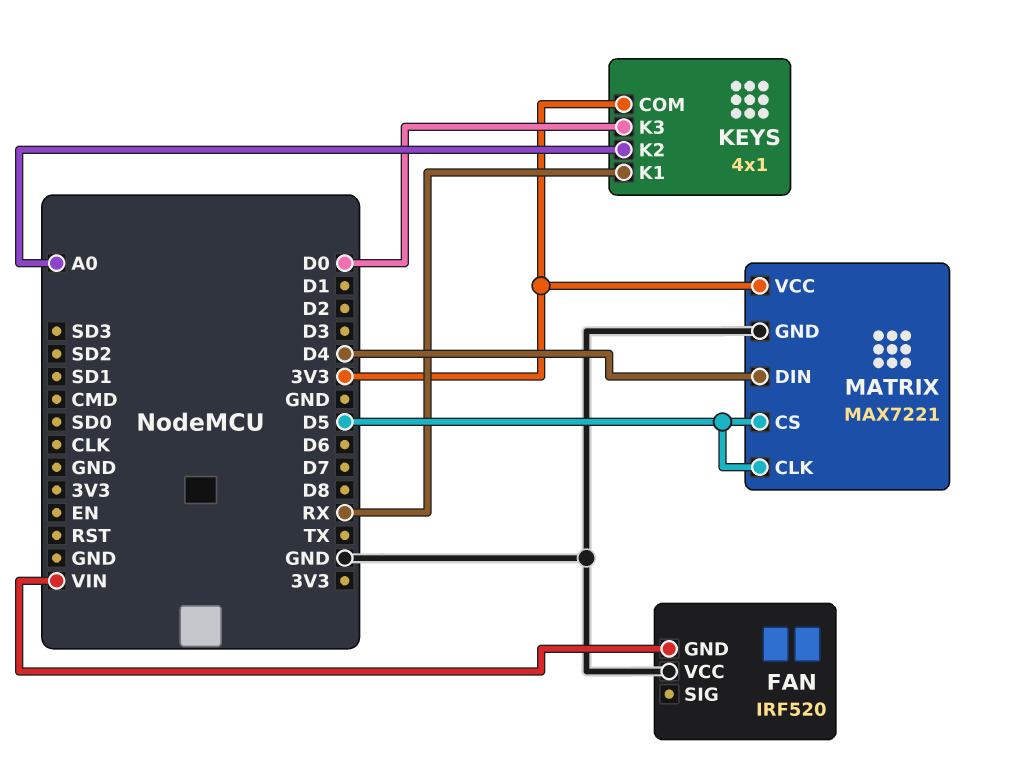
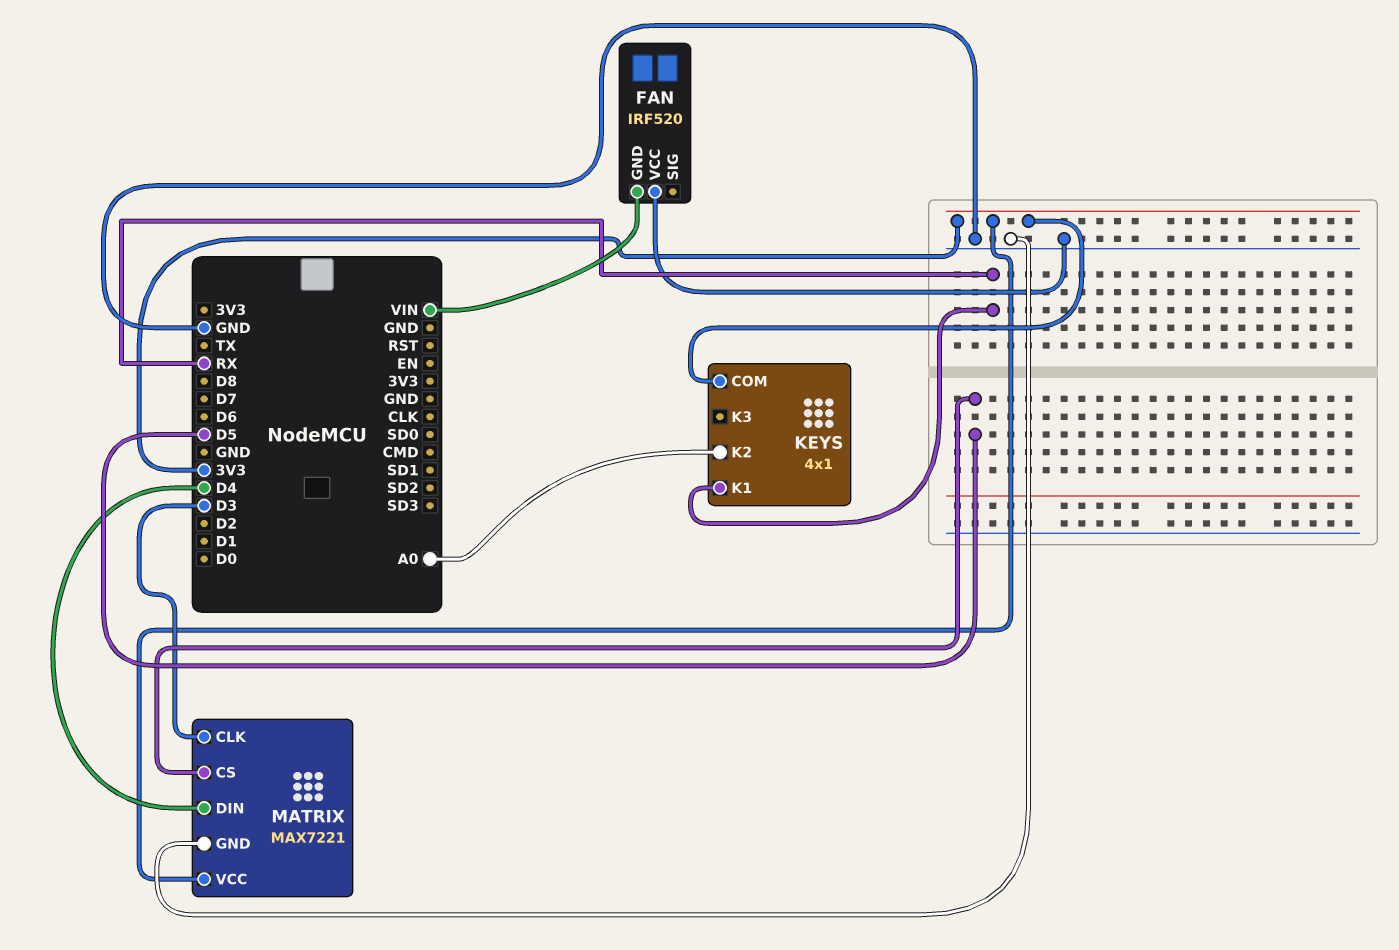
KEYS pin K3: D0 -> none
MATRIX pin CLK: D5 -> D3

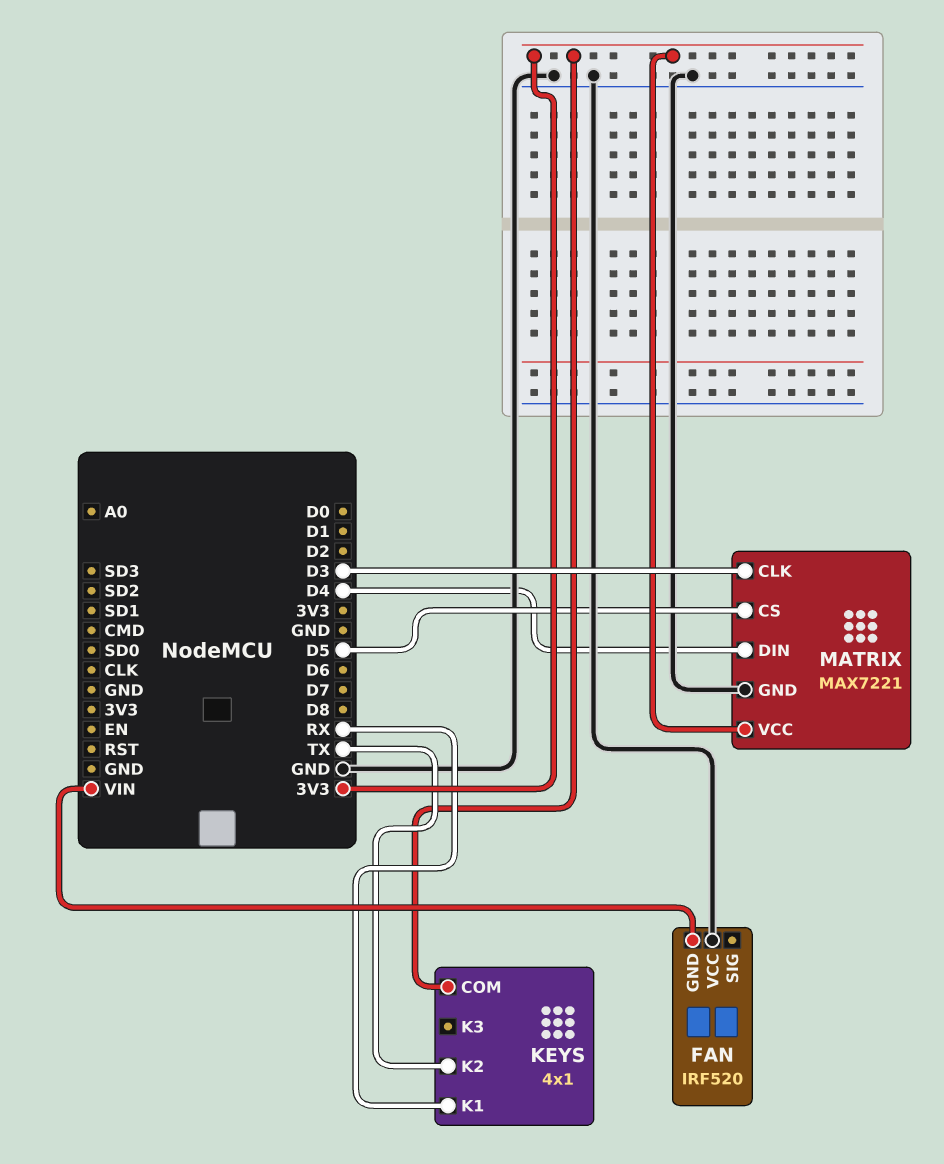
KEYS pin K2: A0 -> TX

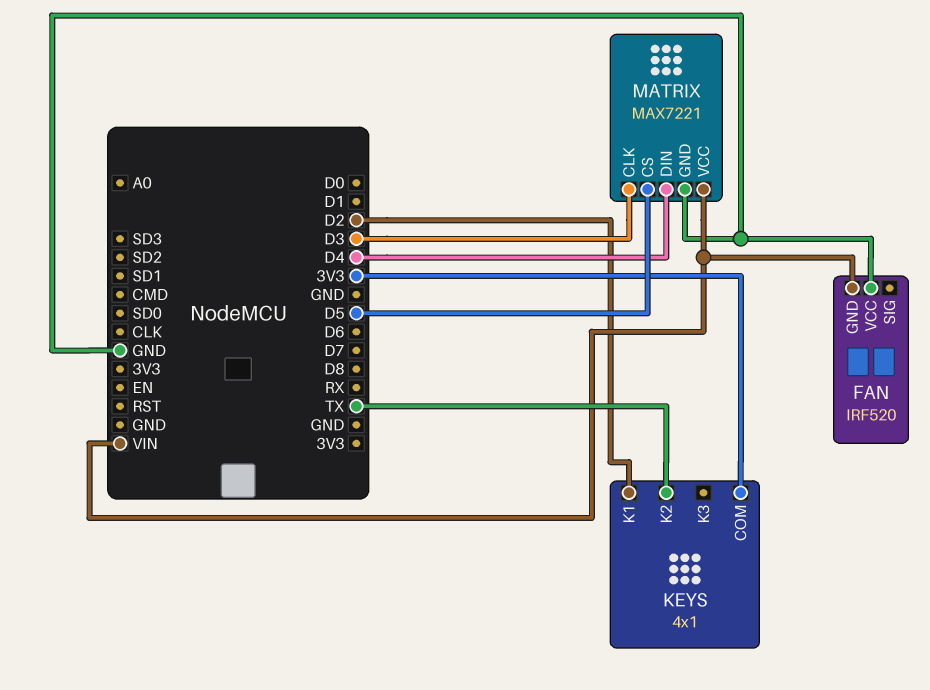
KEYS pin K1: RX -> D2
MATRIX pin VCC: 3V3 -> VIN

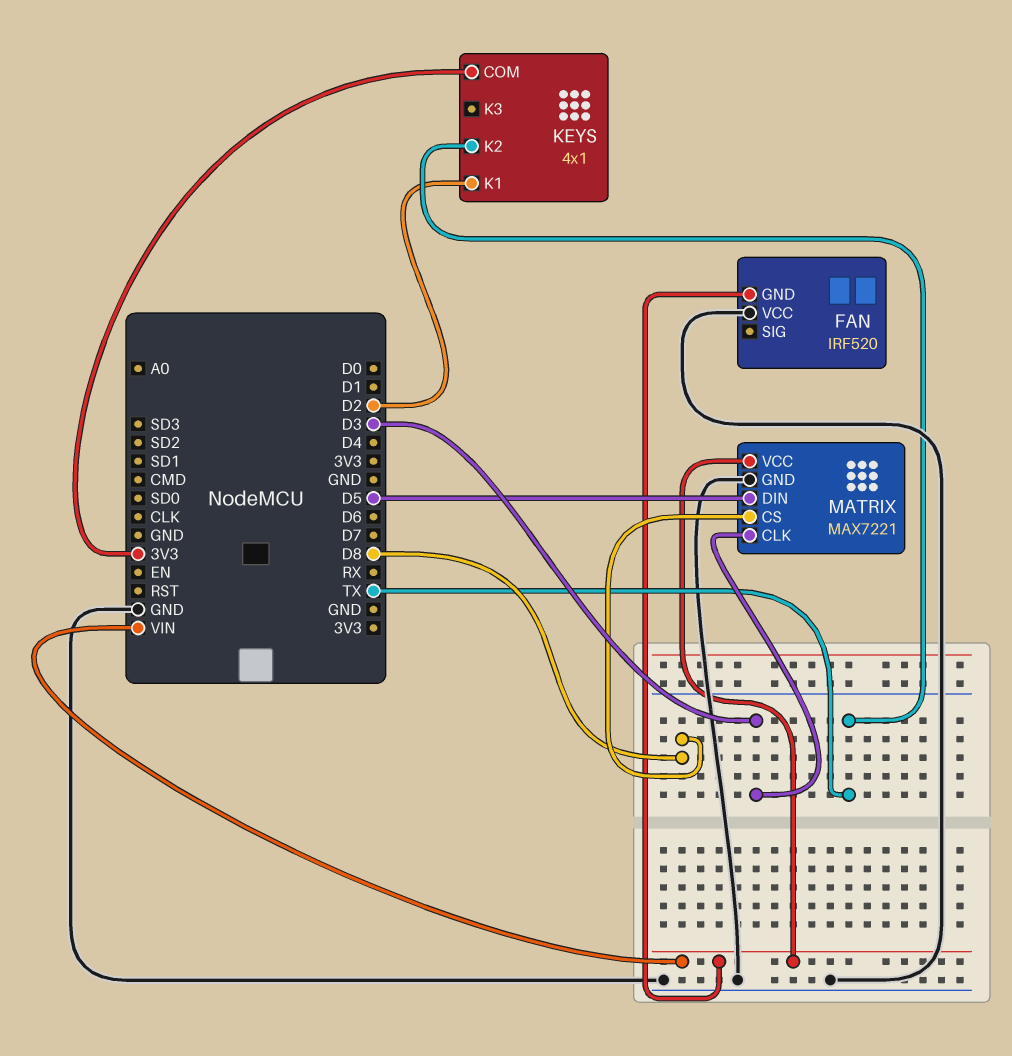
MATRIX pin CS: D5 -> D8
MATRIX pin DIN: D4 -> D5

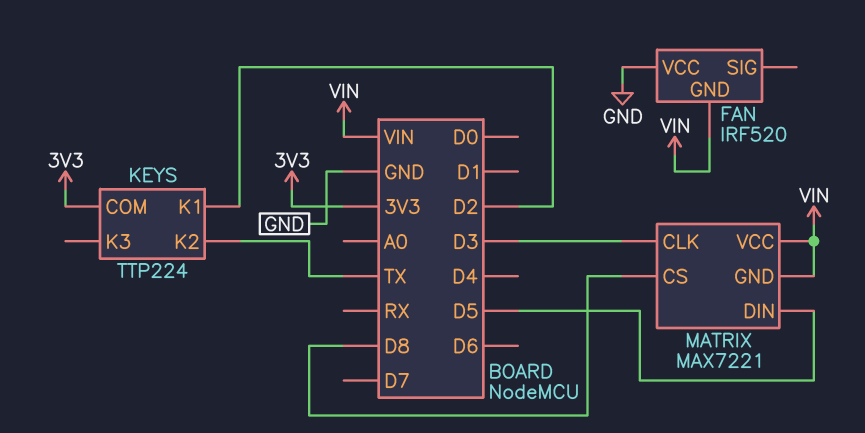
KEYS: 4x1 -> TTP224
MATRIX pin GND: GND -> VIN

